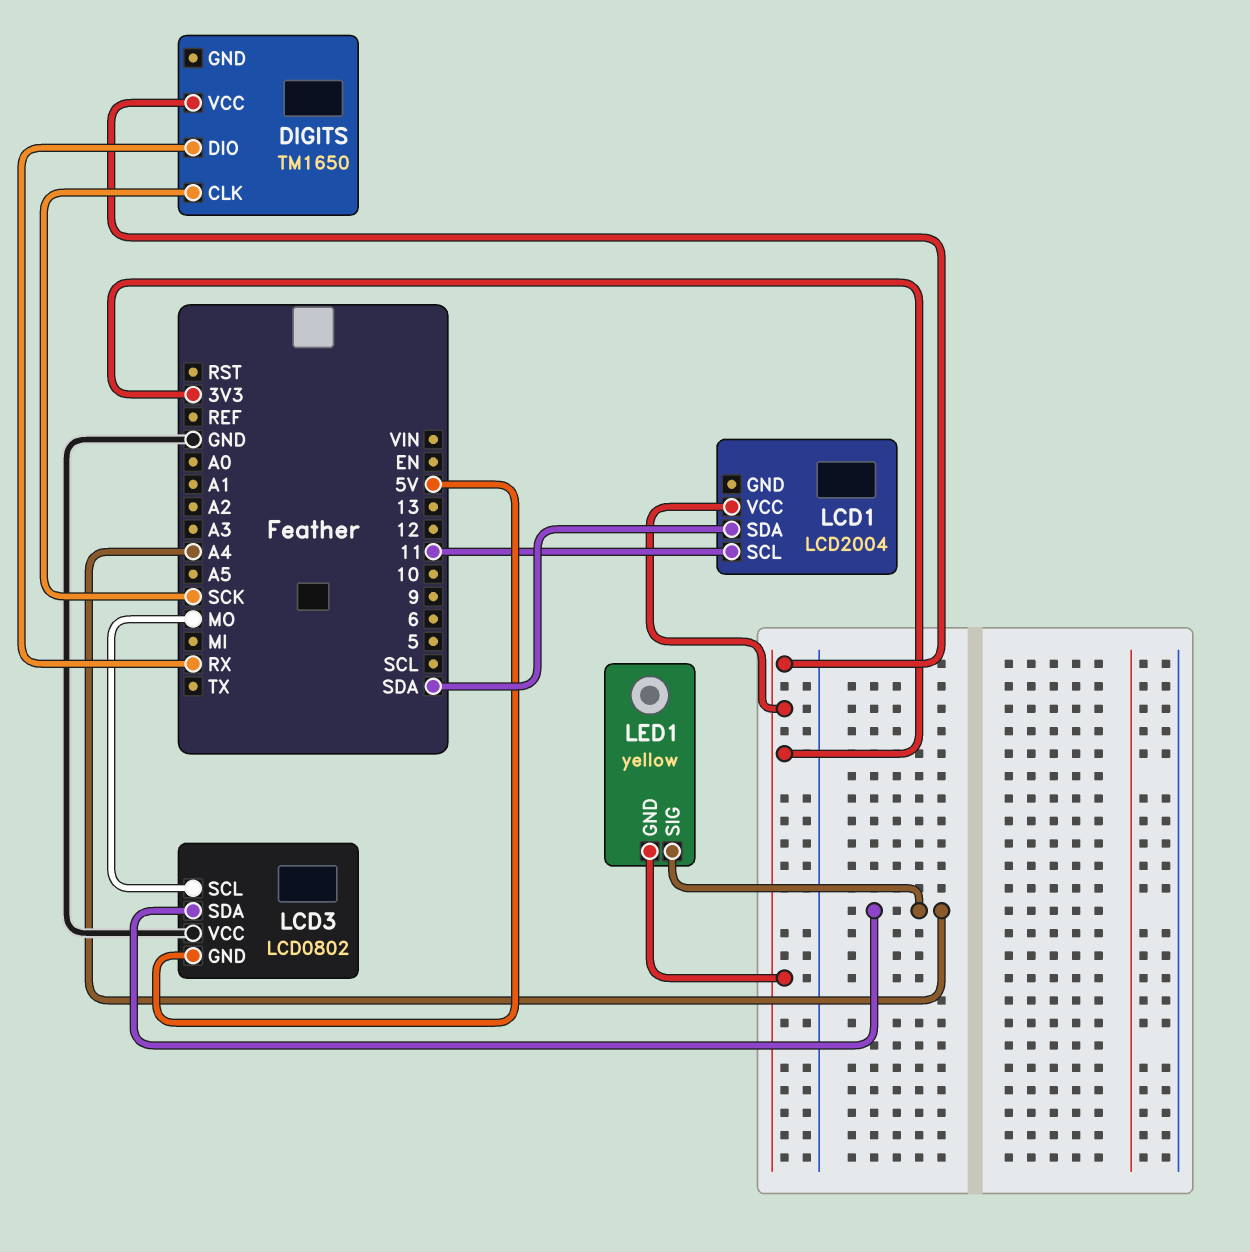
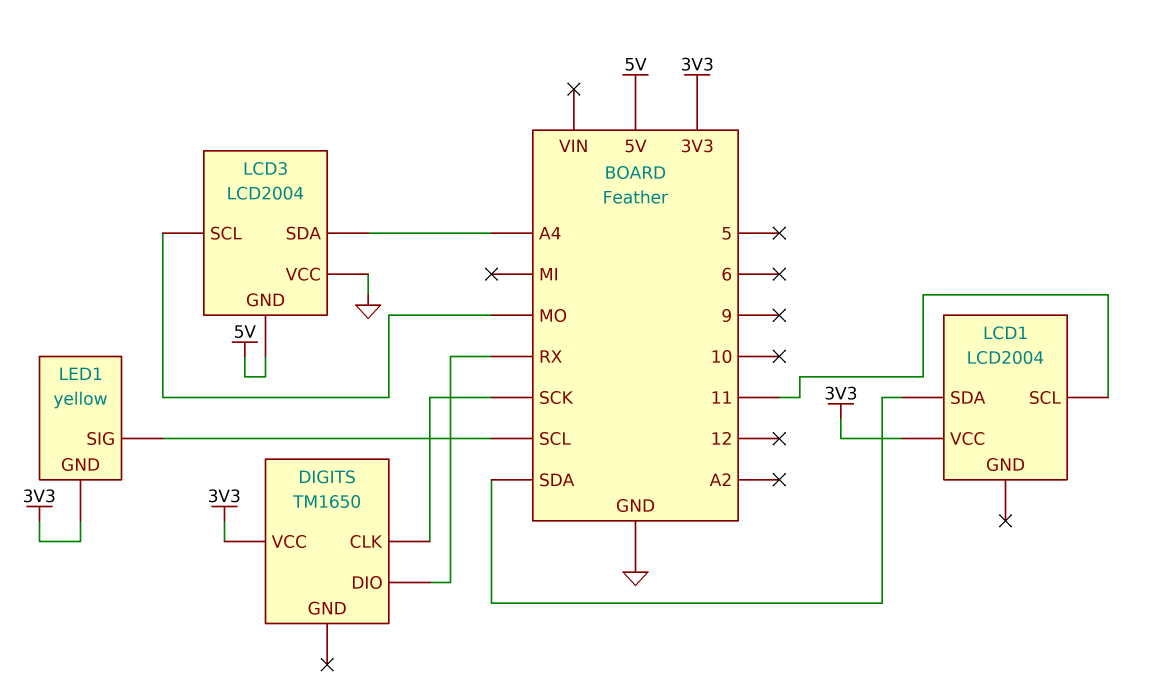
LCD3: LCD0802 -> LCD2004
LED1 pin SIG: A4 -> SCL

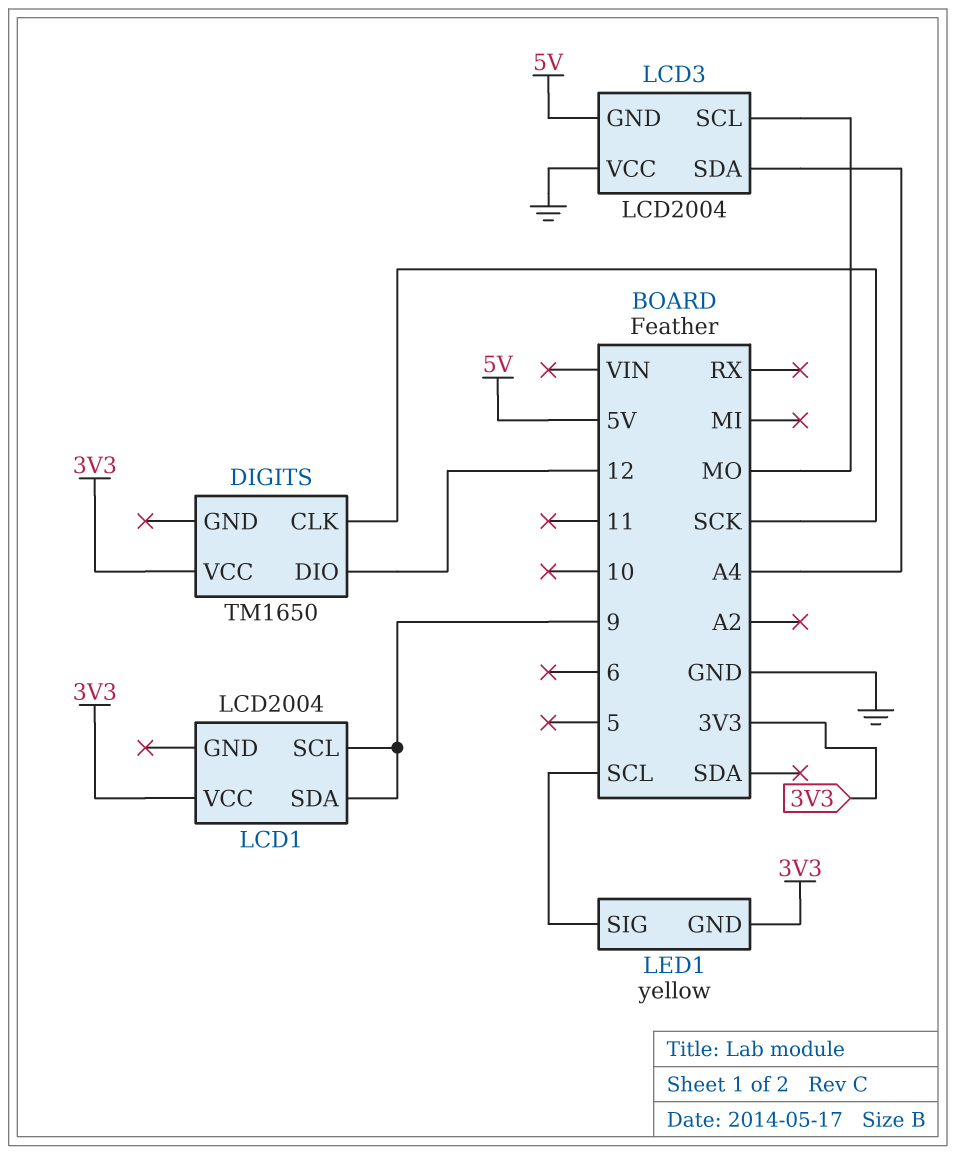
DIGITS pin DIO: RX -> 12
LCD1 pin SCL: 11 -> 9
LCD1 pin SDA: SDA -> 9

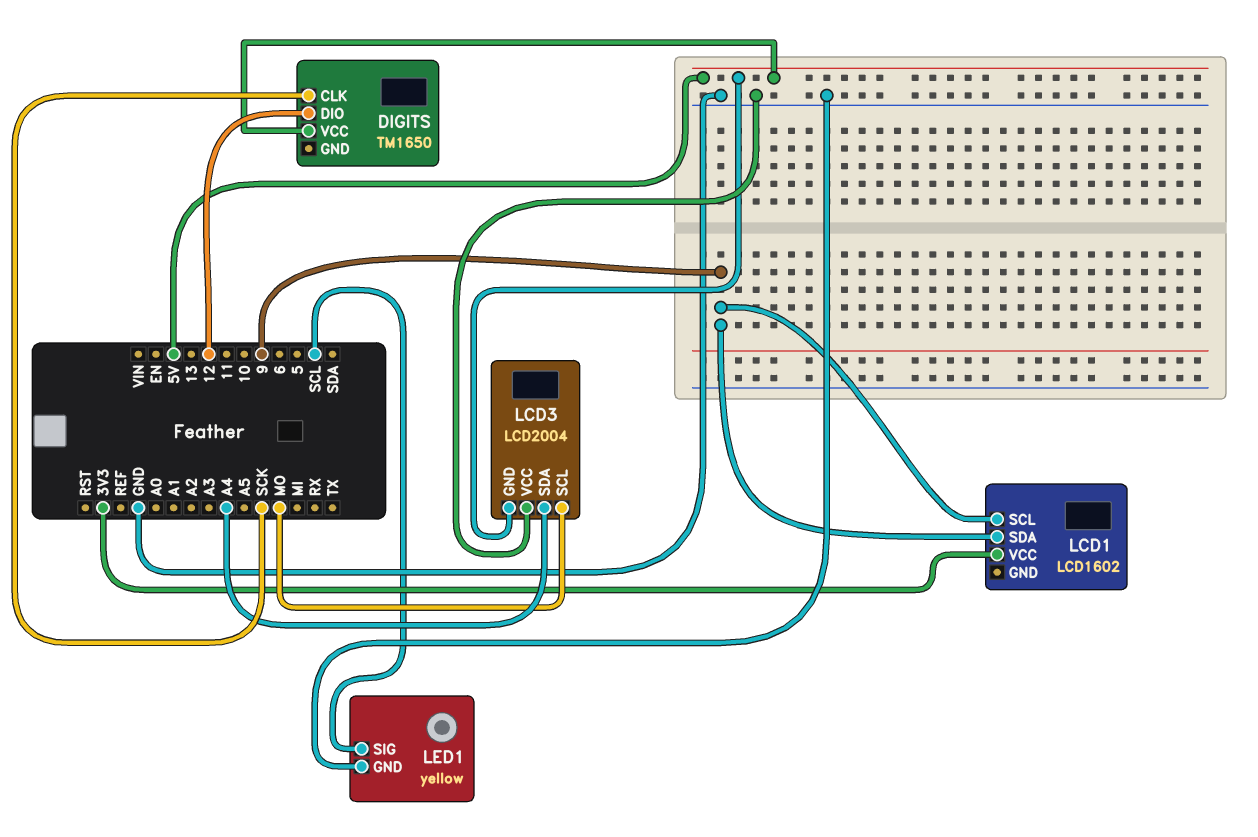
DIGITS pin VCC: 3V3 -> 5V
LCD1: LCD2004 -> LCD1602
LED1 pin GND: 3V3 -> GND

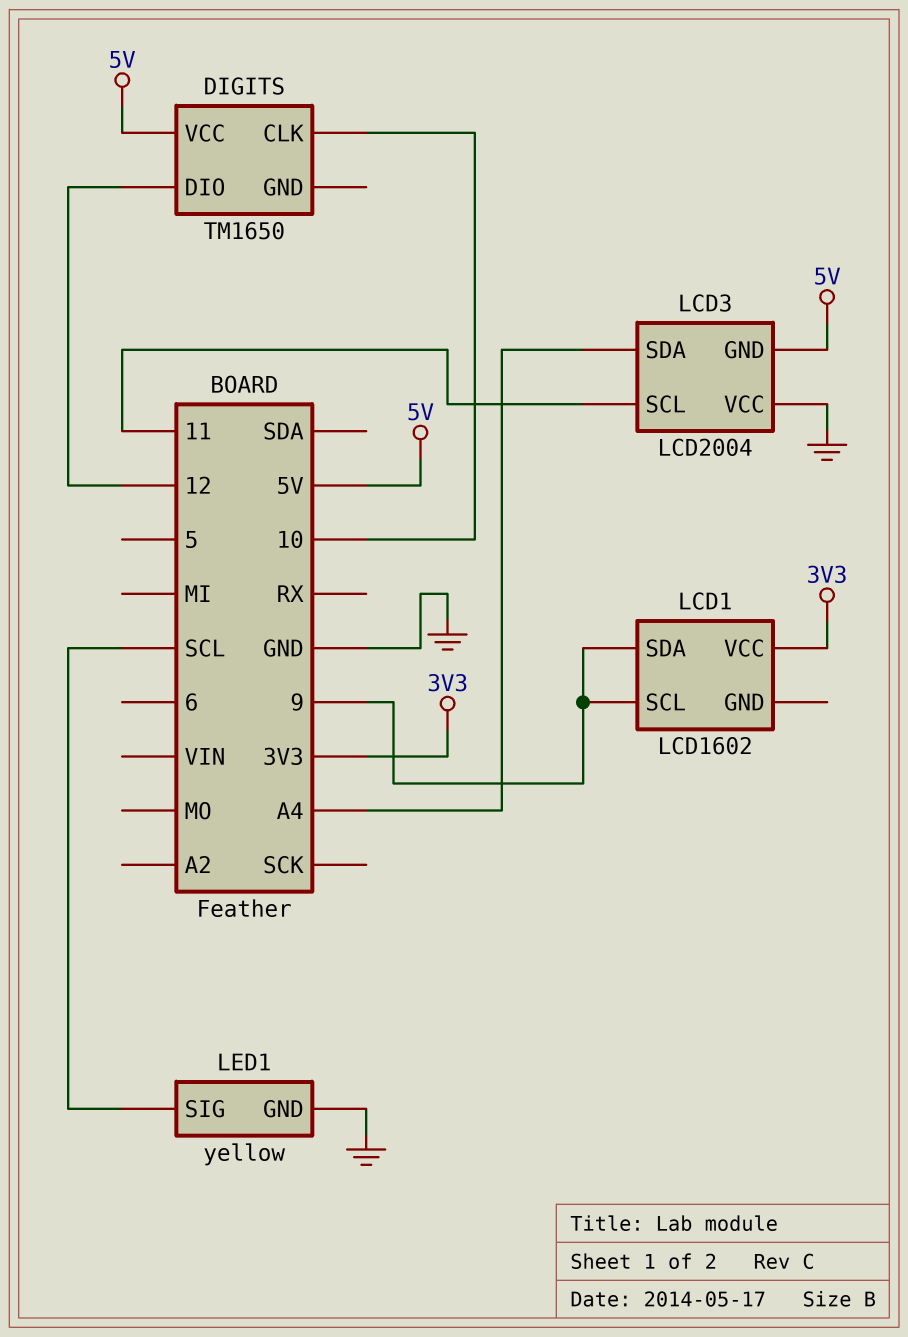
DIGITS pin CLK: SCK -> 10
LCD3 pin SCL: MO -> 11

